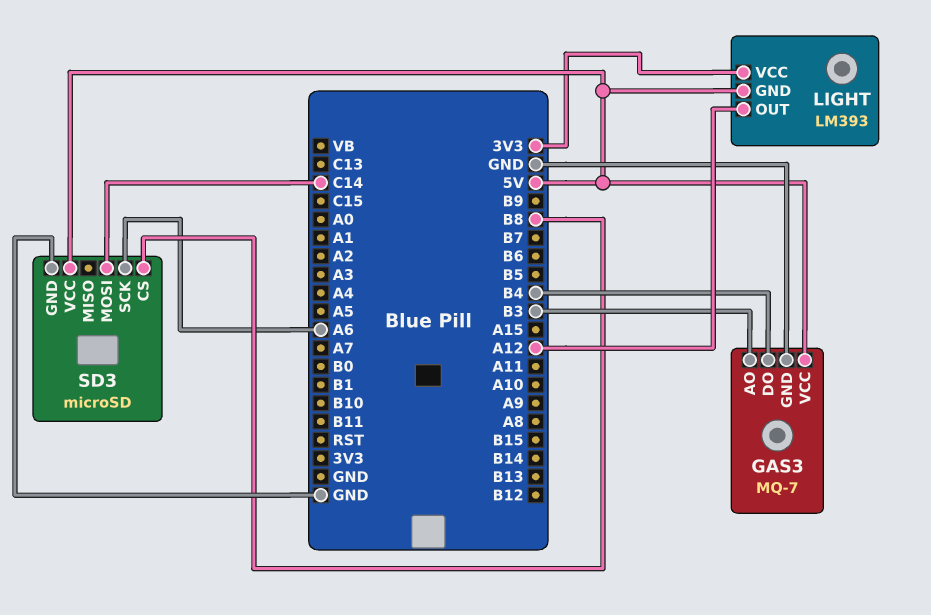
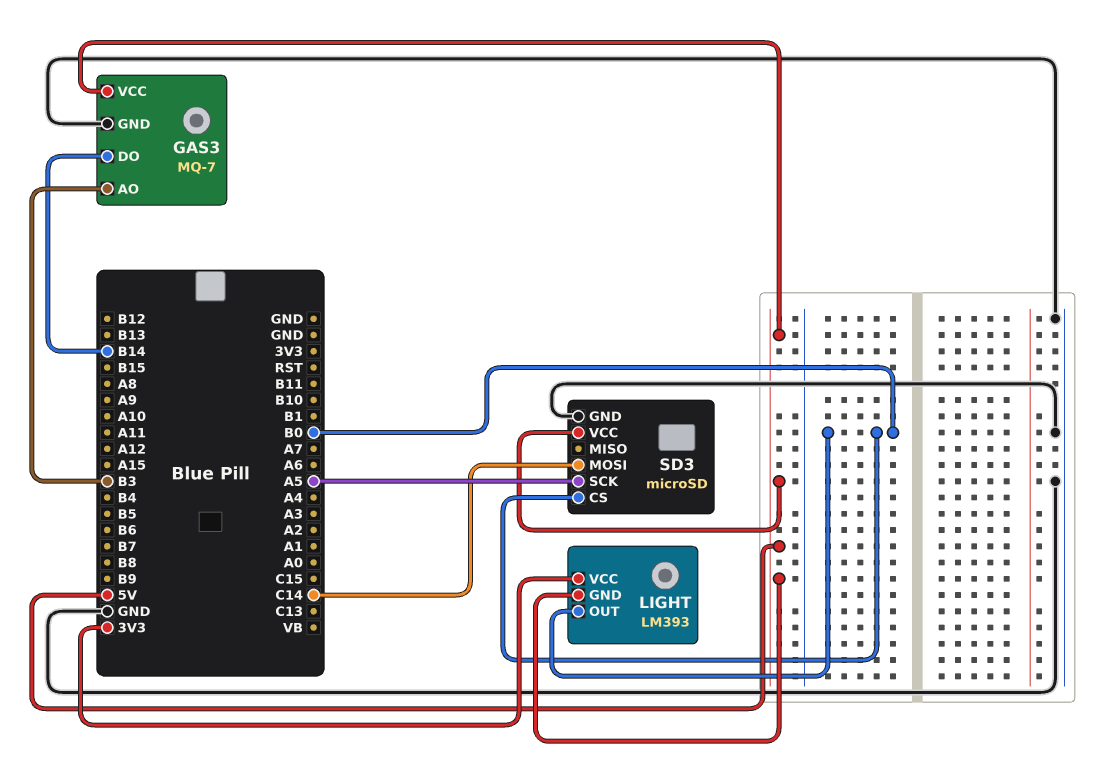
GAS3 pin DO: B4 -> B14
LIGHT pin OUT: A12 -> B0
SD3 pin CS: B8 -> B0
SD3 pin SCK: A6 -> A5

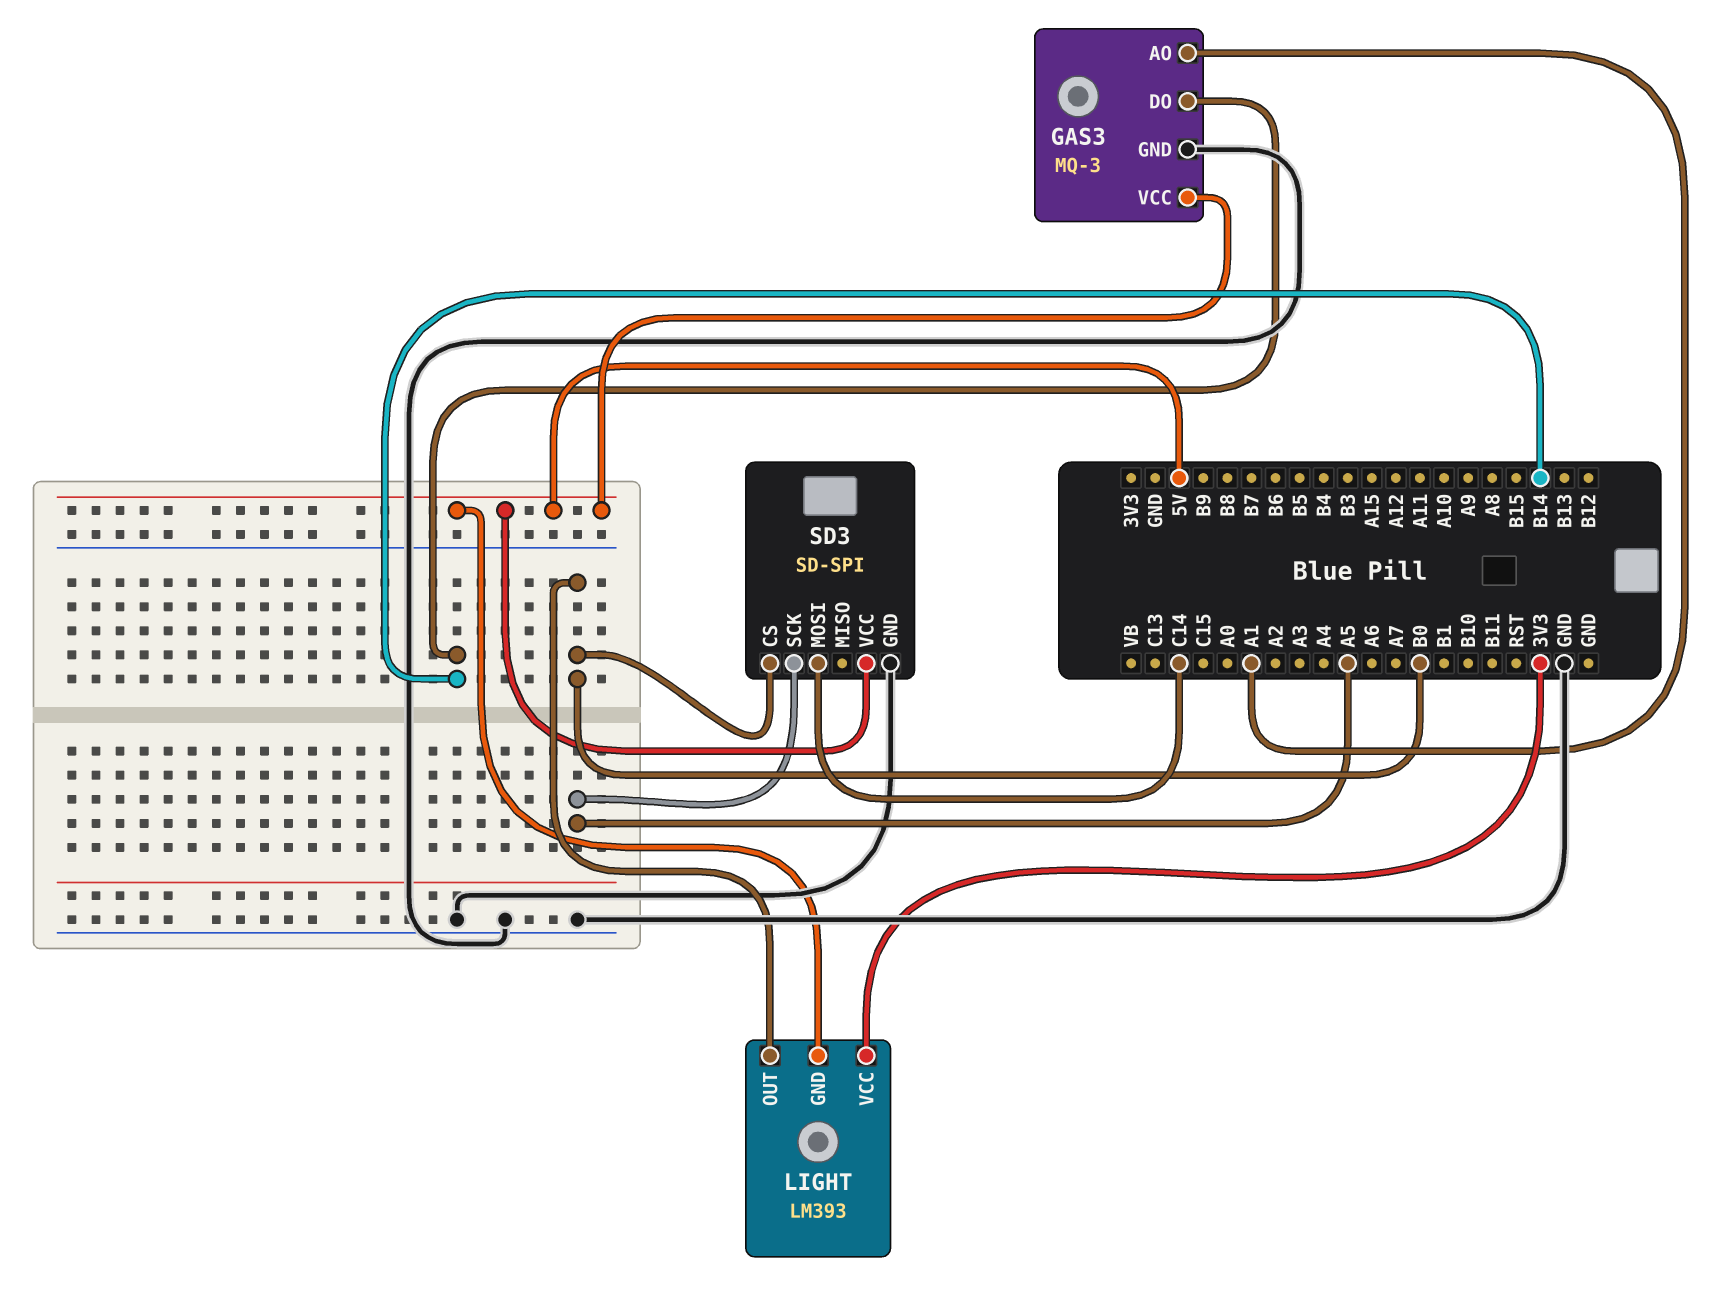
GAS3: MQ-7 -> MQ-3
GAS3 pin AO: B3 -> A1
SD3: microSD -> SD-SPI

